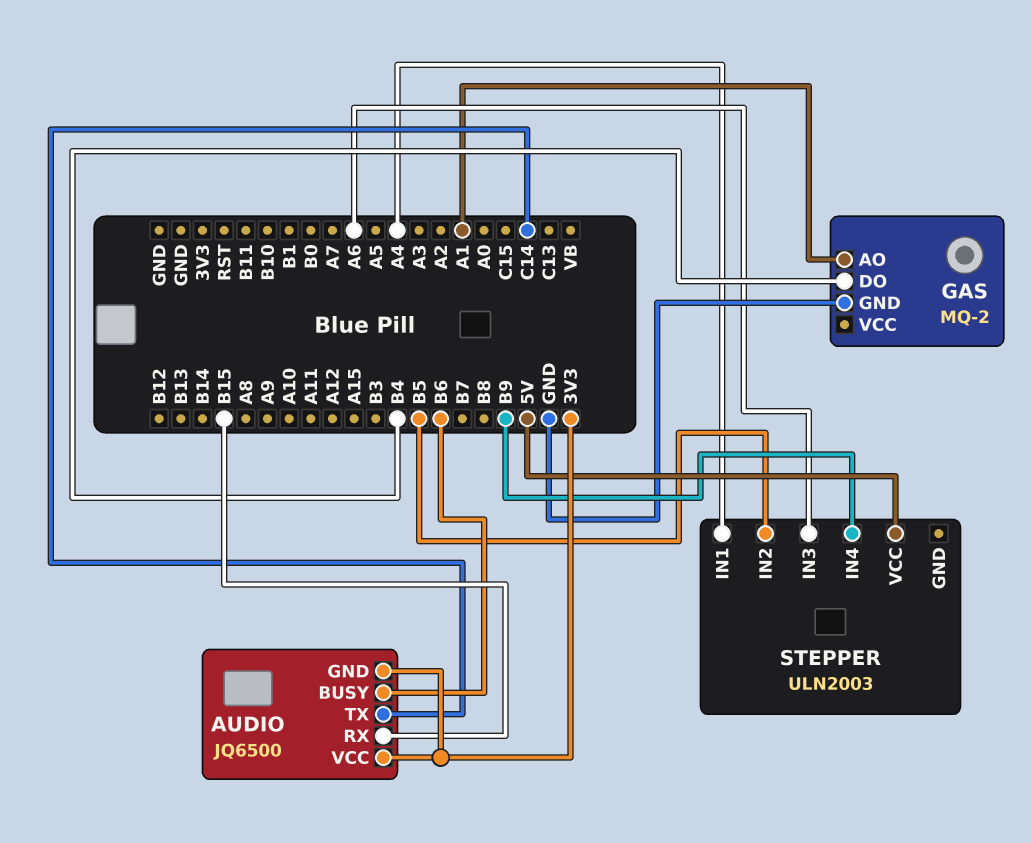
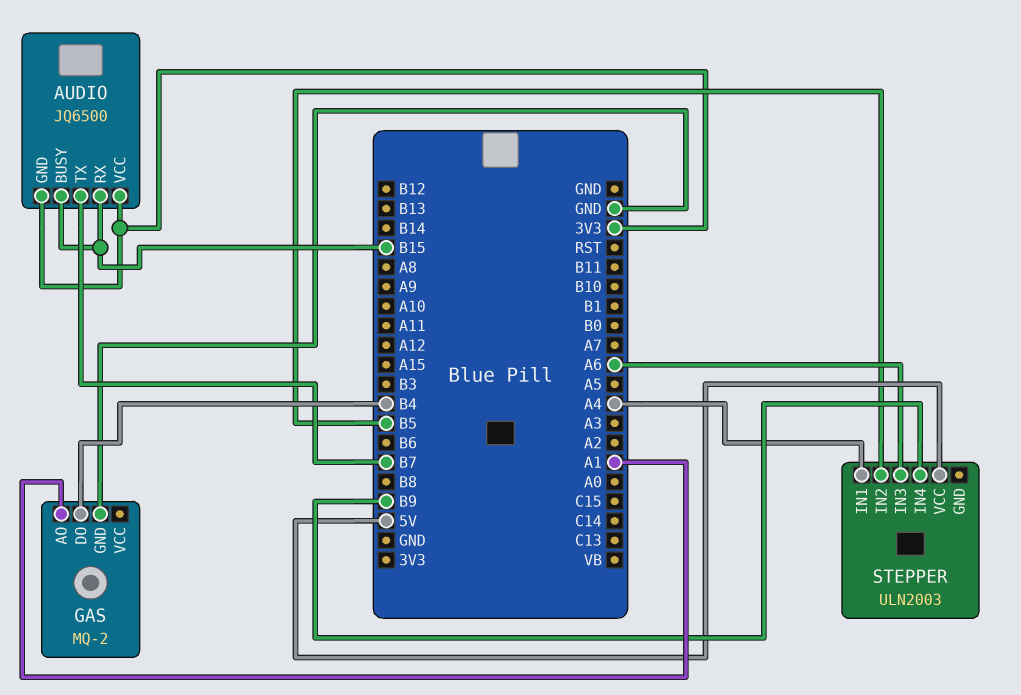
AUDIO pin BUSY: B6 -> B15
AUDIO pin TX: C14 -> B7

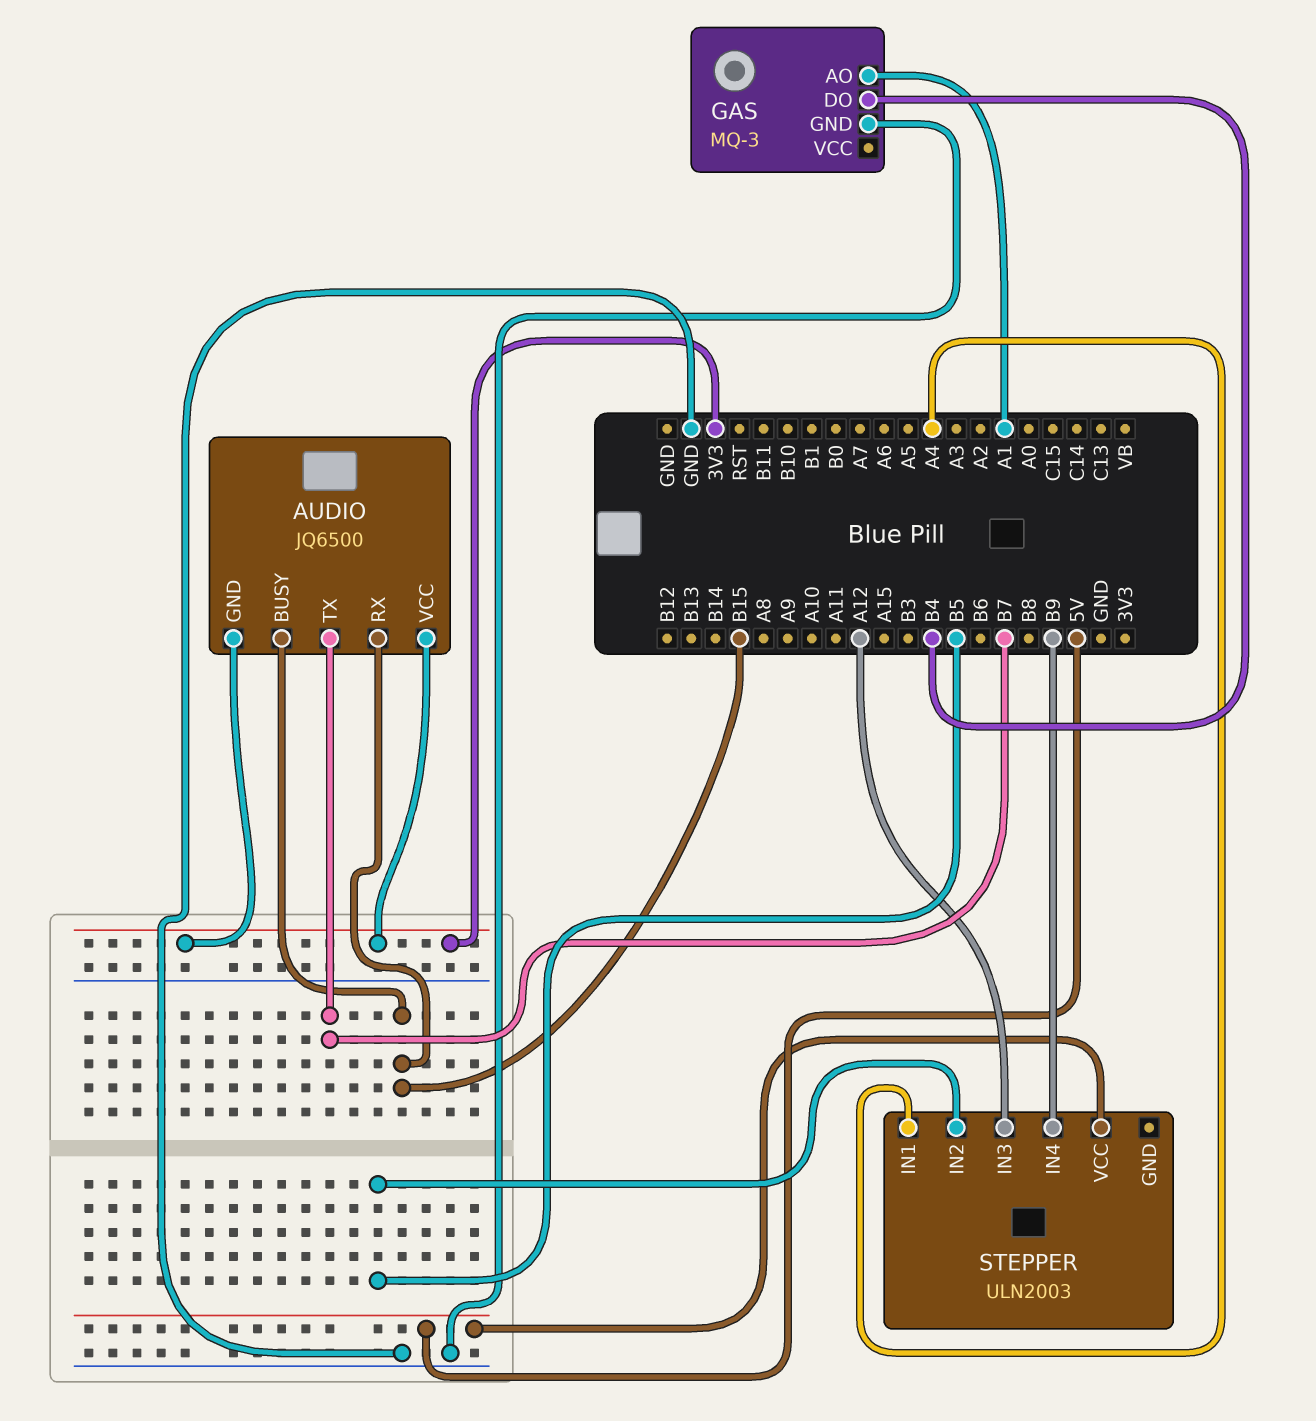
GAS: MQ-2 -> MQ-3
STEPPER pin IN3: A6 -> A12

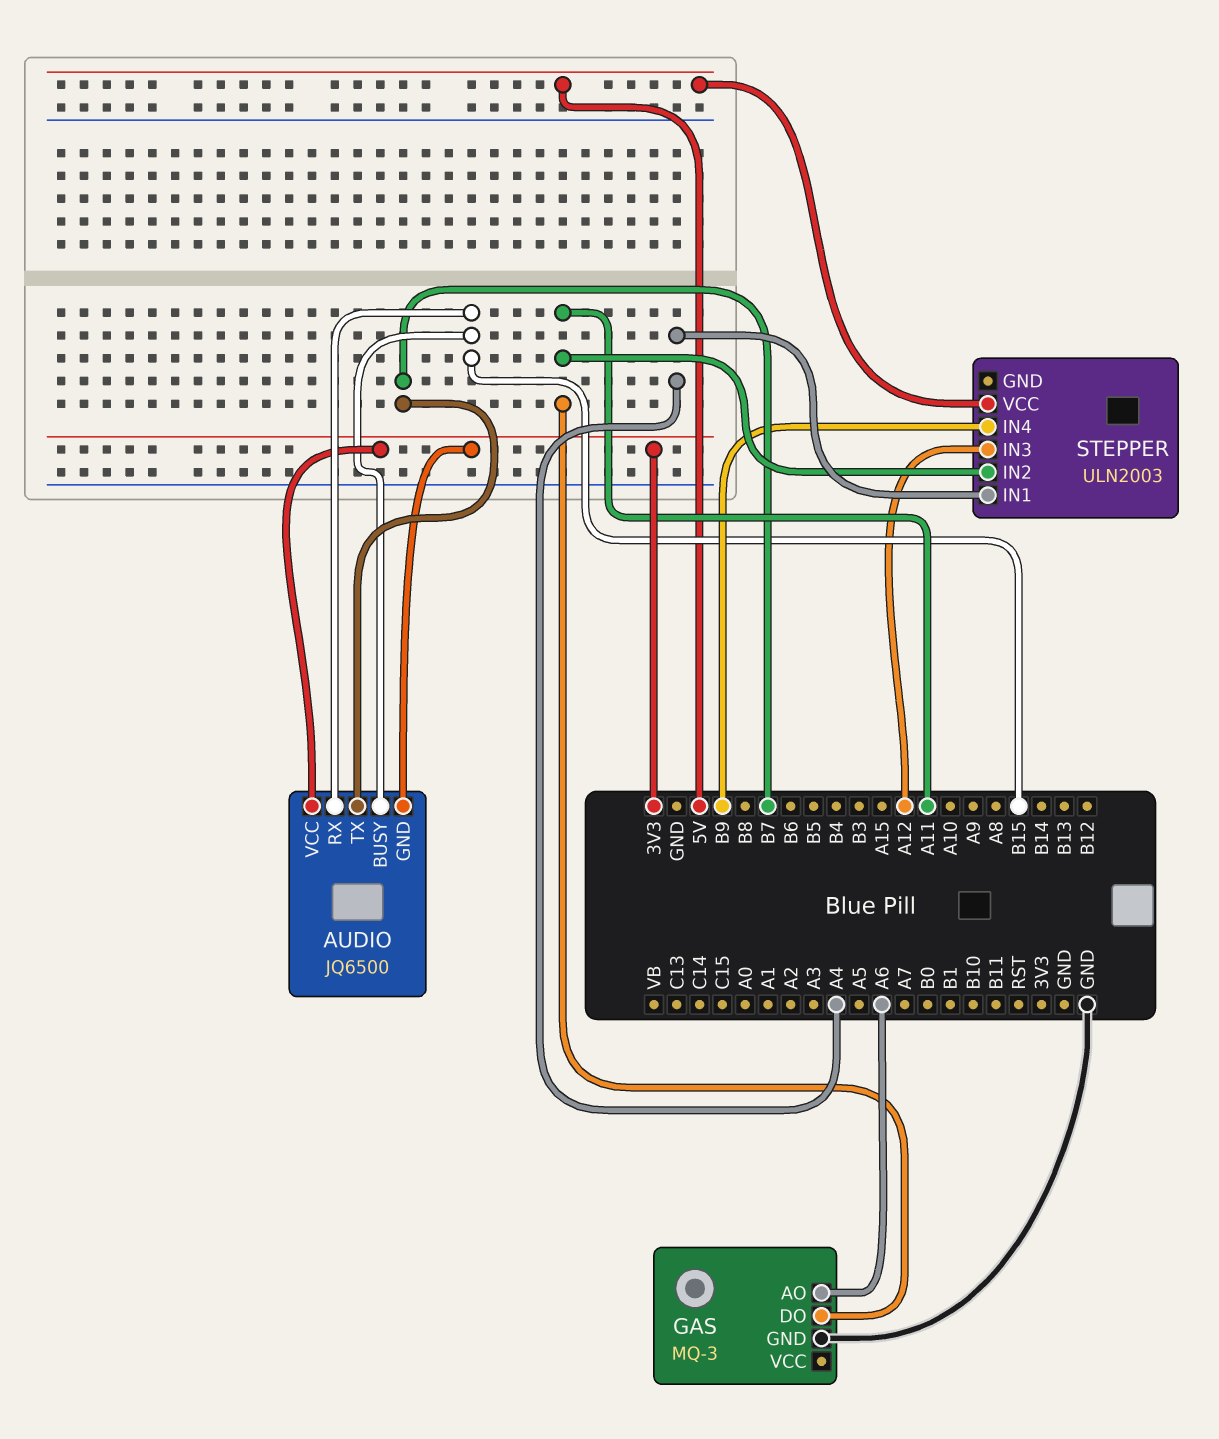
GAS pin AO: A1 -> A6
GAS pin DO: B4 -> A11
STEPPER pin IN2: B5 -> A11

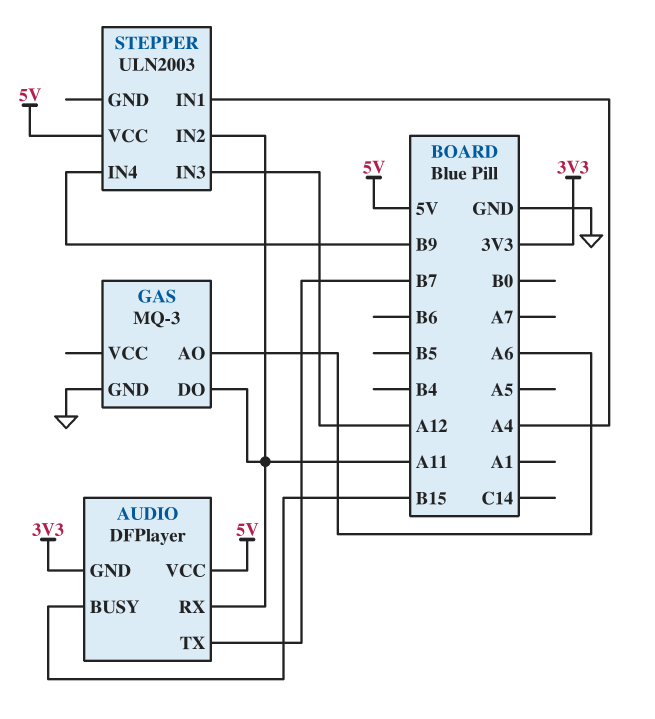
AUDIO: JQ6500 -> DFPlayer
AUDIO pin RX: B15 -> A11
AUDIO pin VCC: 3V3 -> 5V

